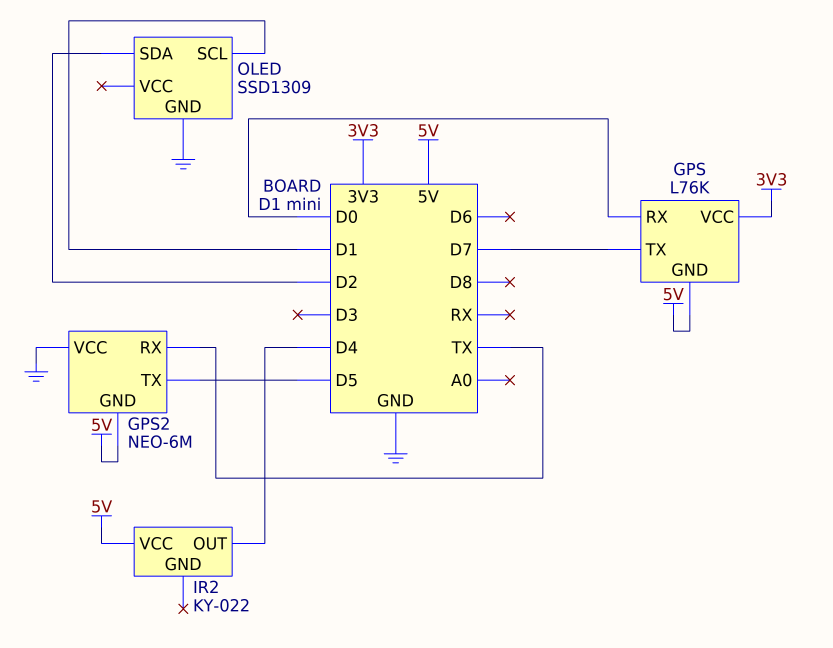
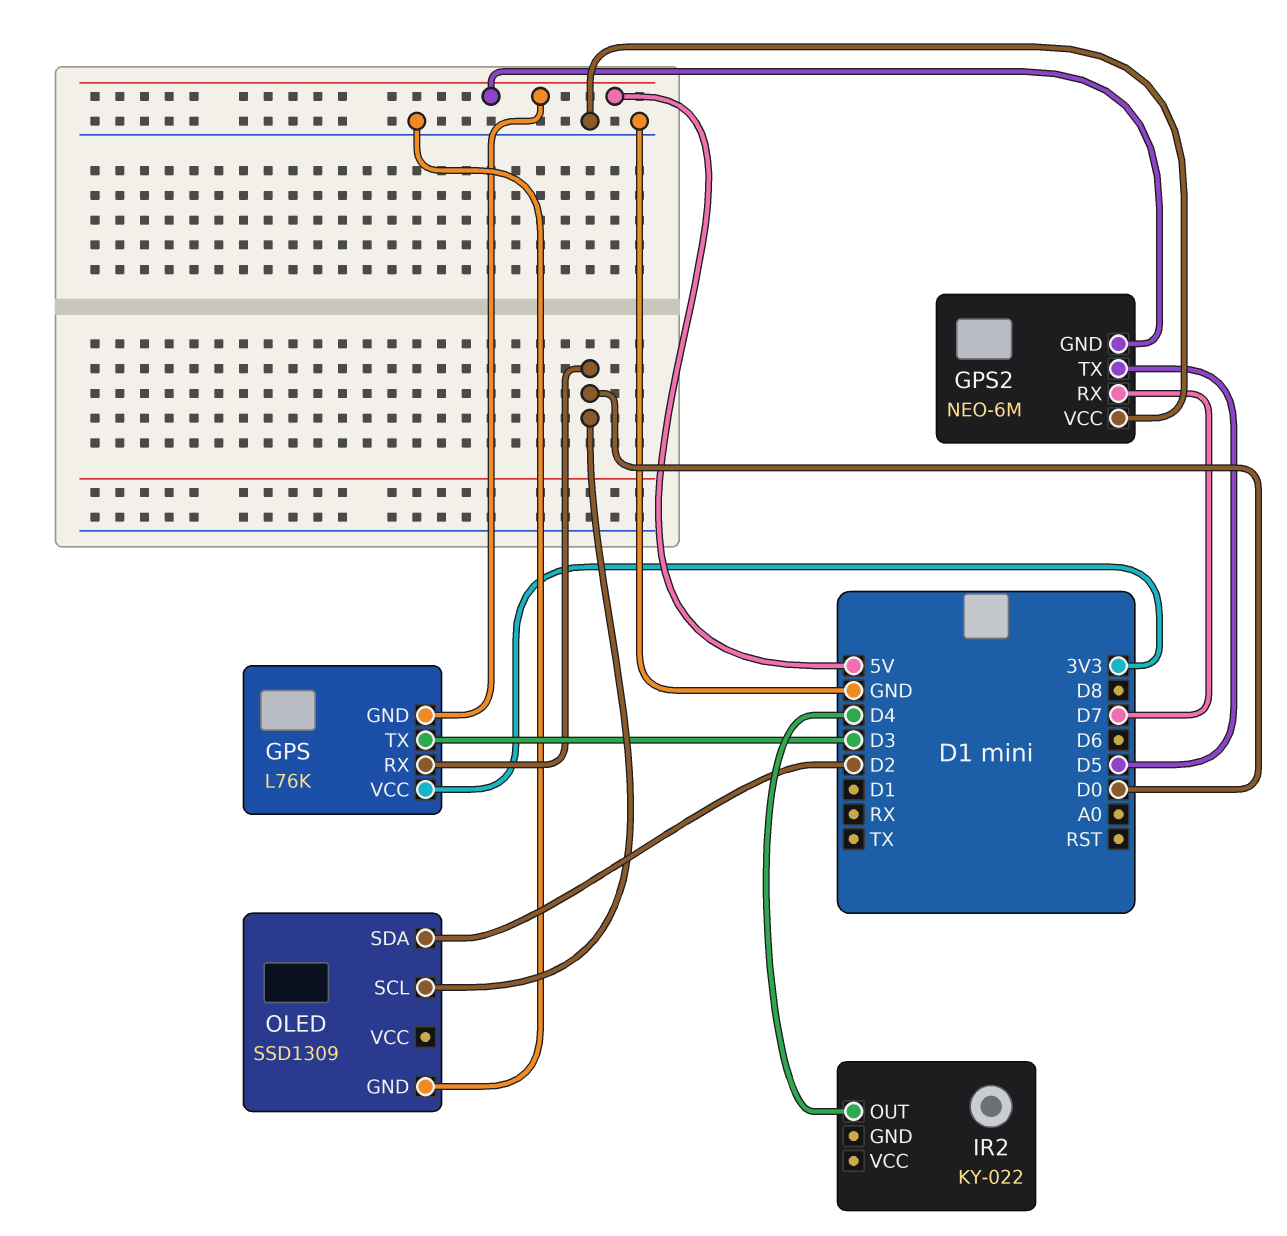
GPS pin TX: D7 -> D3
GPS2 pin RX: TX -> D7
IR2 pin VCC: 5V -> none
OLED pin SCL: D1 -> D0

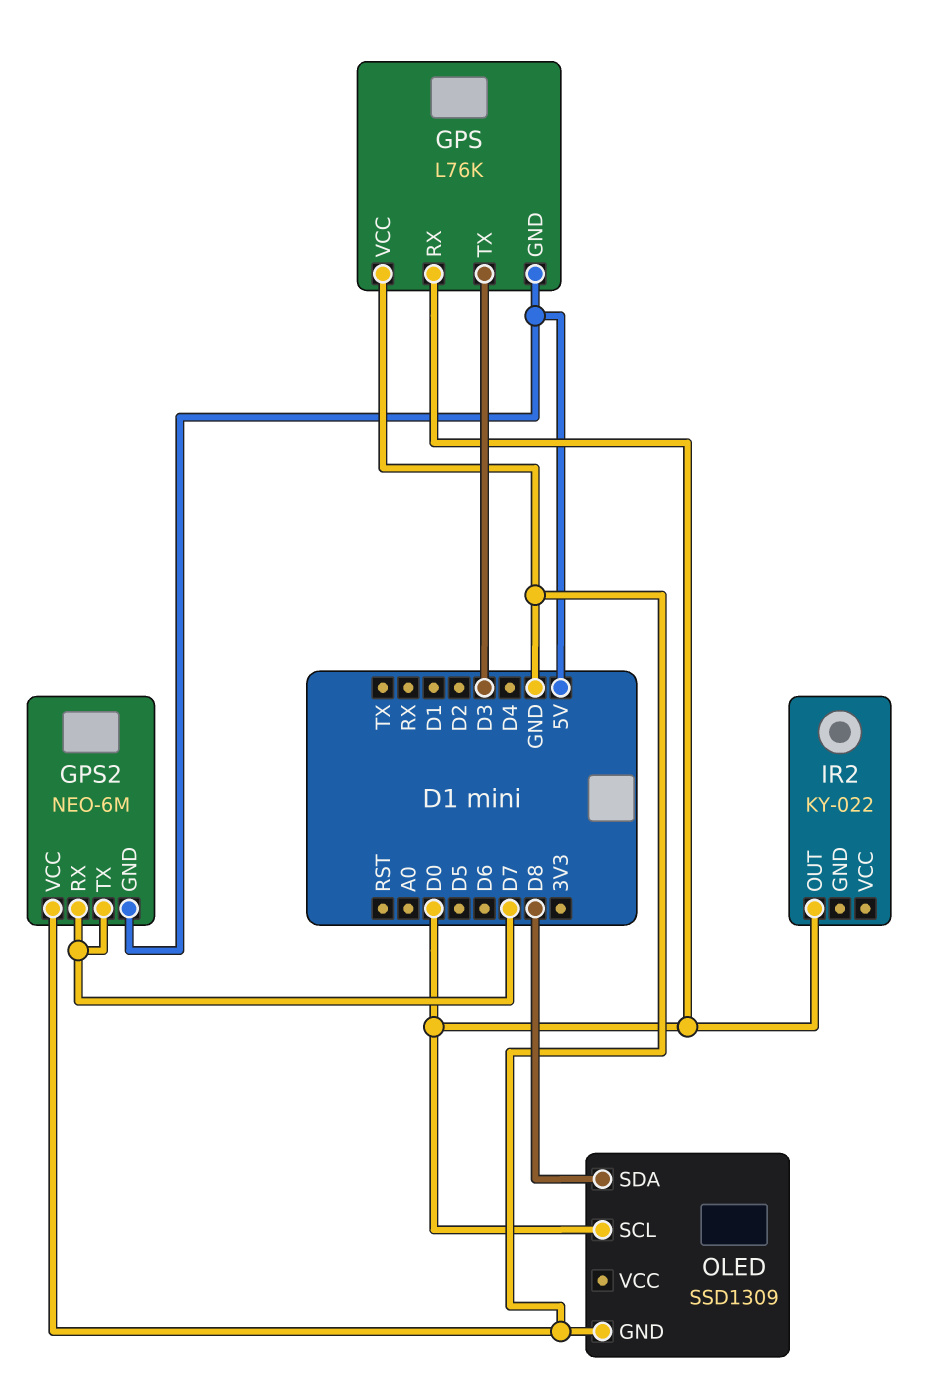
GPS pin VCC: 3V3 -> GND
GPS2 pin TX: D5 -> D7
IR2 pin OUT: D4 -> D0
OLED pin SDA: D2 -> D8

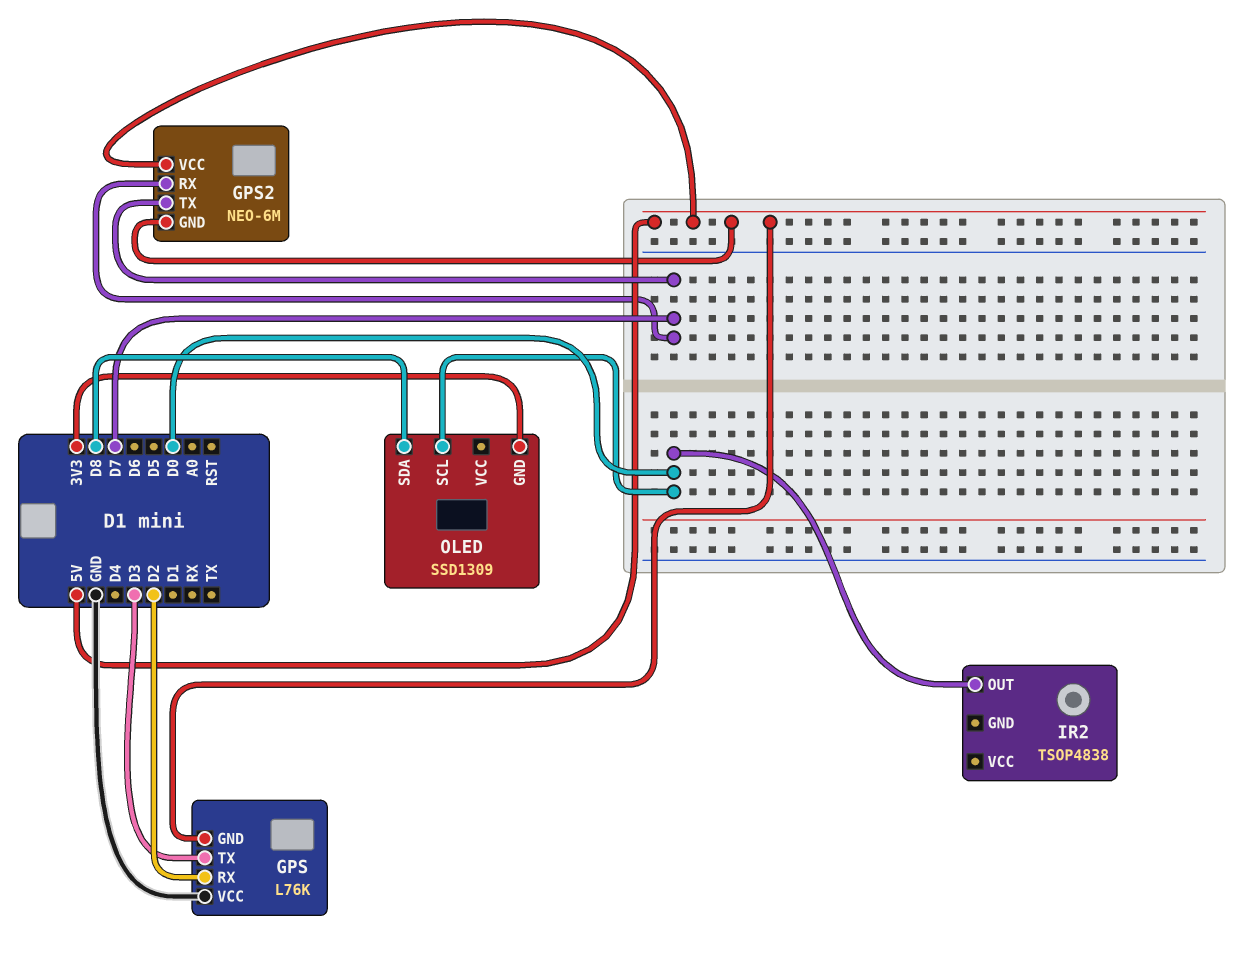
GPS pin RX: D0 -> D2
GPS2 pin VCC: GND -> 5V
IR2: KY-022 -> TSOP4838
OLED pin GND: GND -> 3V3

